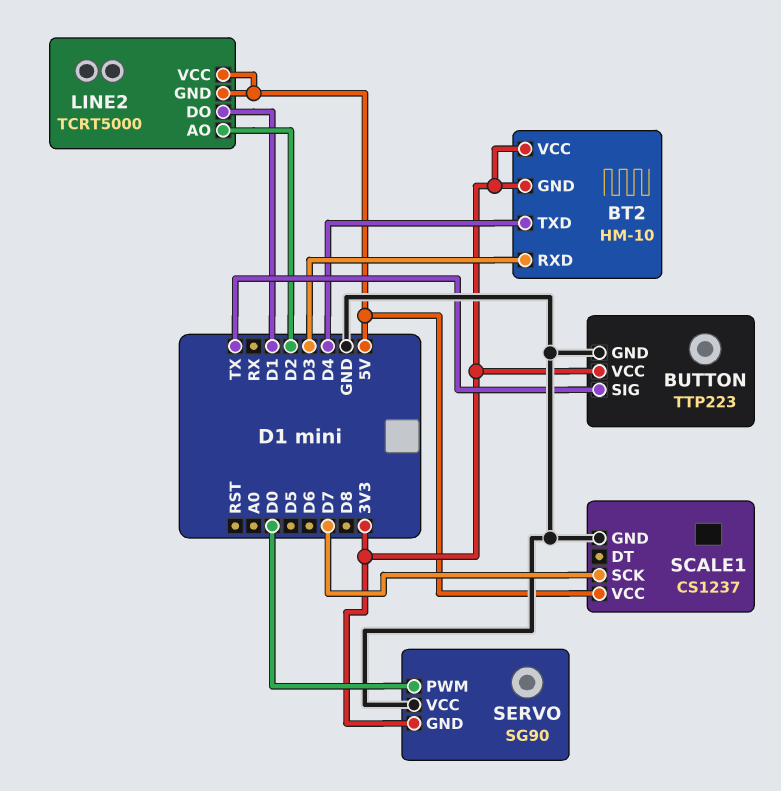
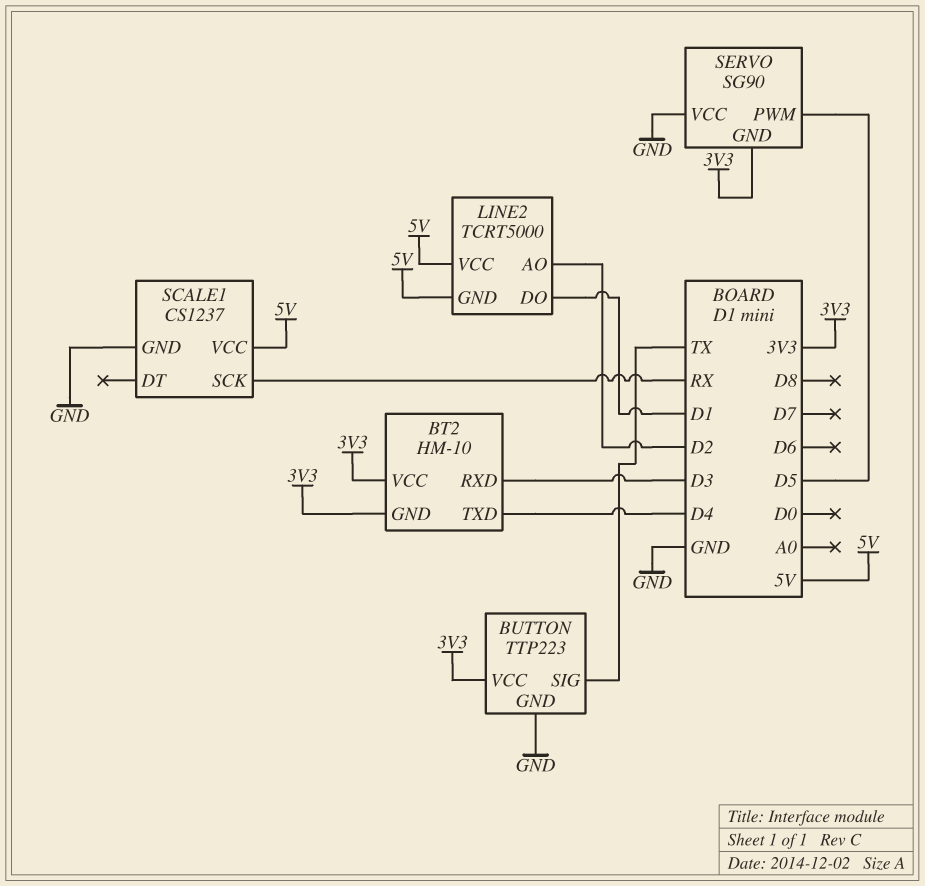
SCALE1 pin SCK: D7 -> RX
SERVO pin PWM: D0 -> D5

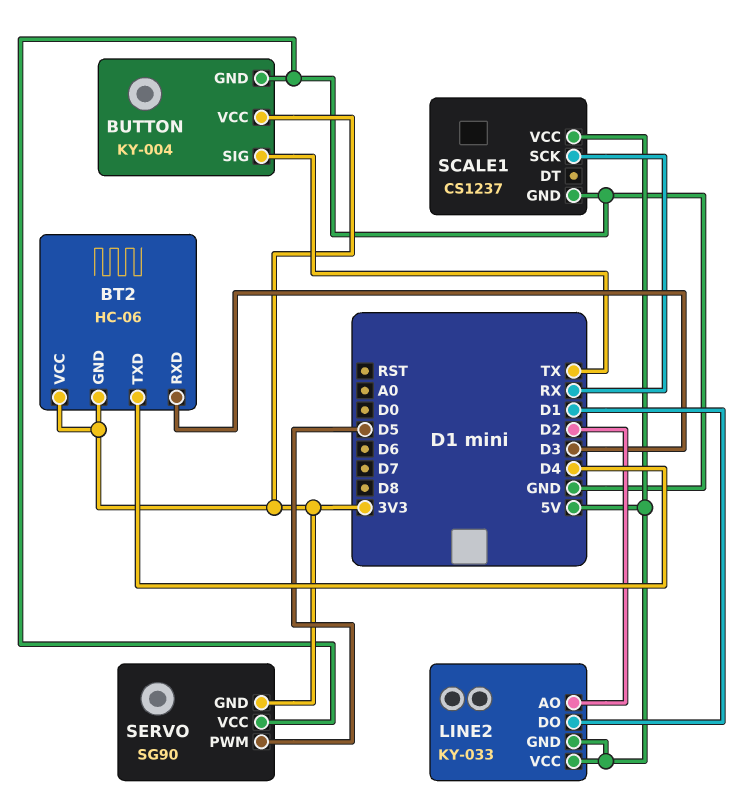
BT2: HM-10 -> HC-06
BUTTON: TTP223 -> KY-004
LINE2: TCRT5000 -> KY-033

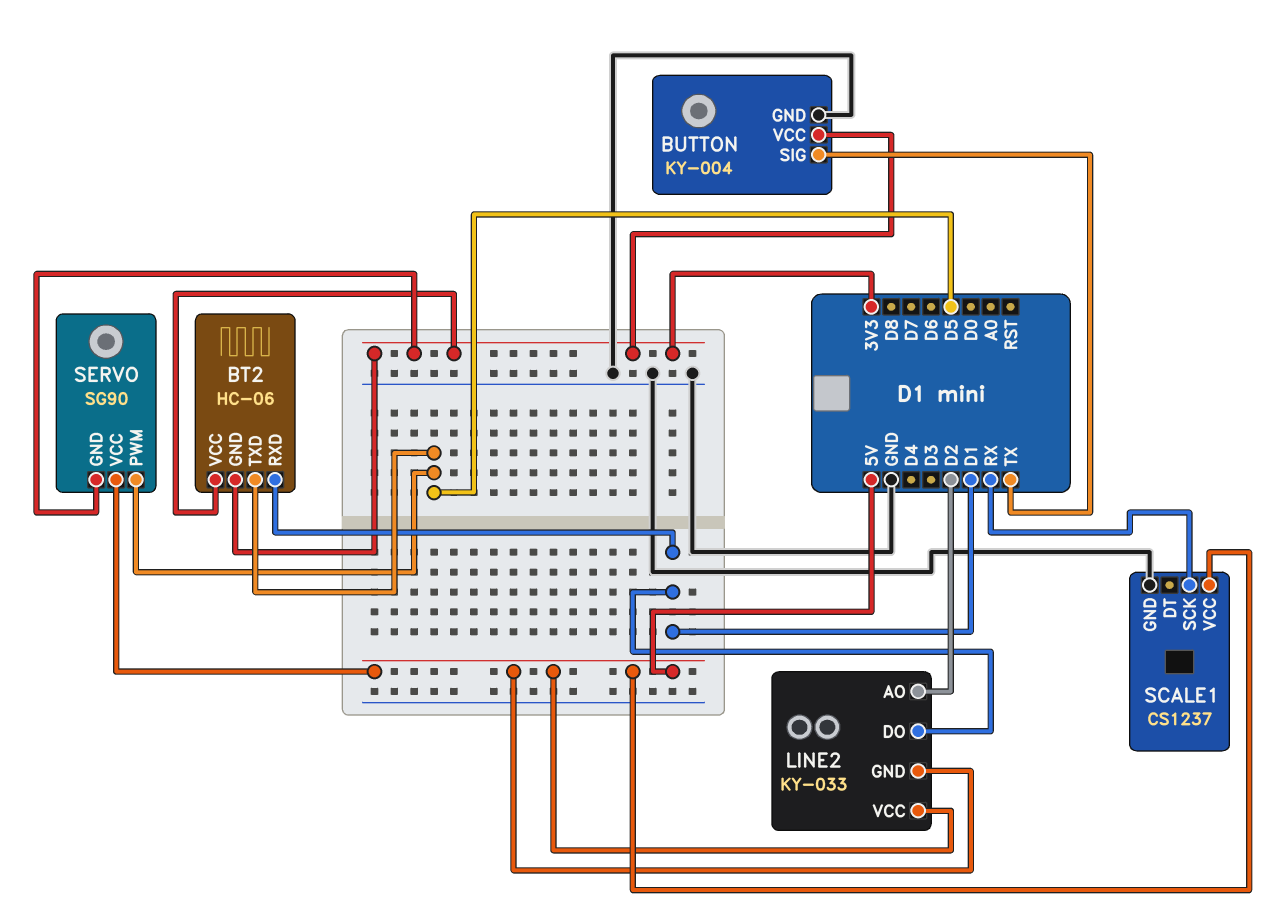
BT2 pin RXD: D3 -> D1
BT2 pin TXD: D4 -> D5
SERVO pin VCC: GND -> 5V

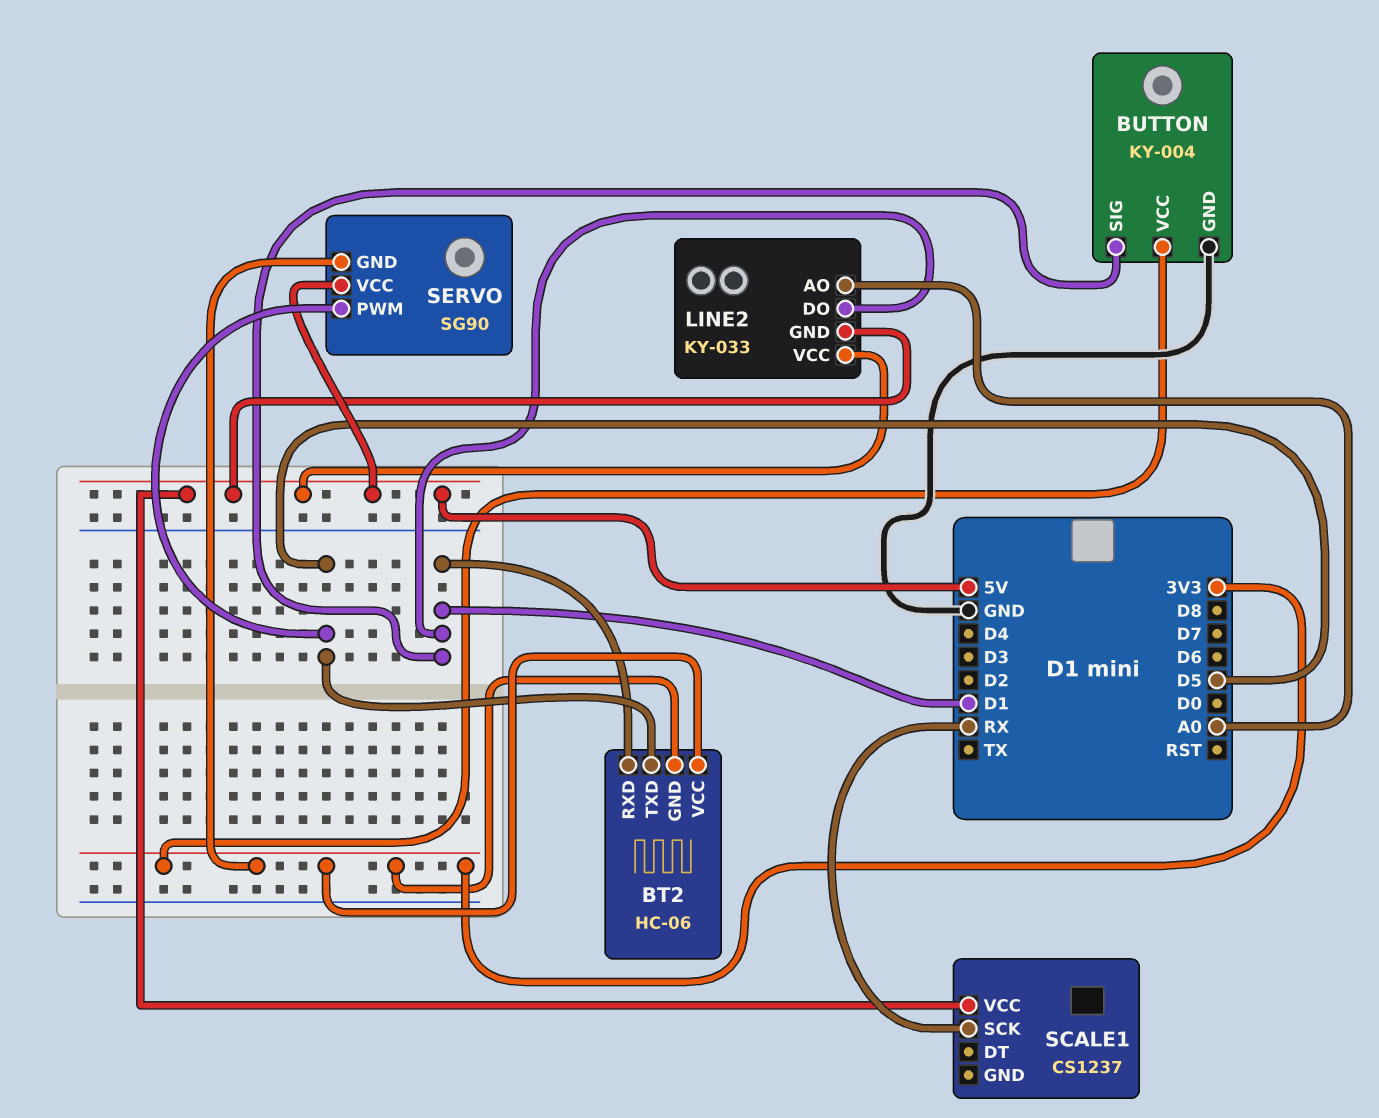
BUTTON pin SIG: TX -> D1
LINE2 pin AO: D2 -> A0
SCALE1 pin GND: GND -> none

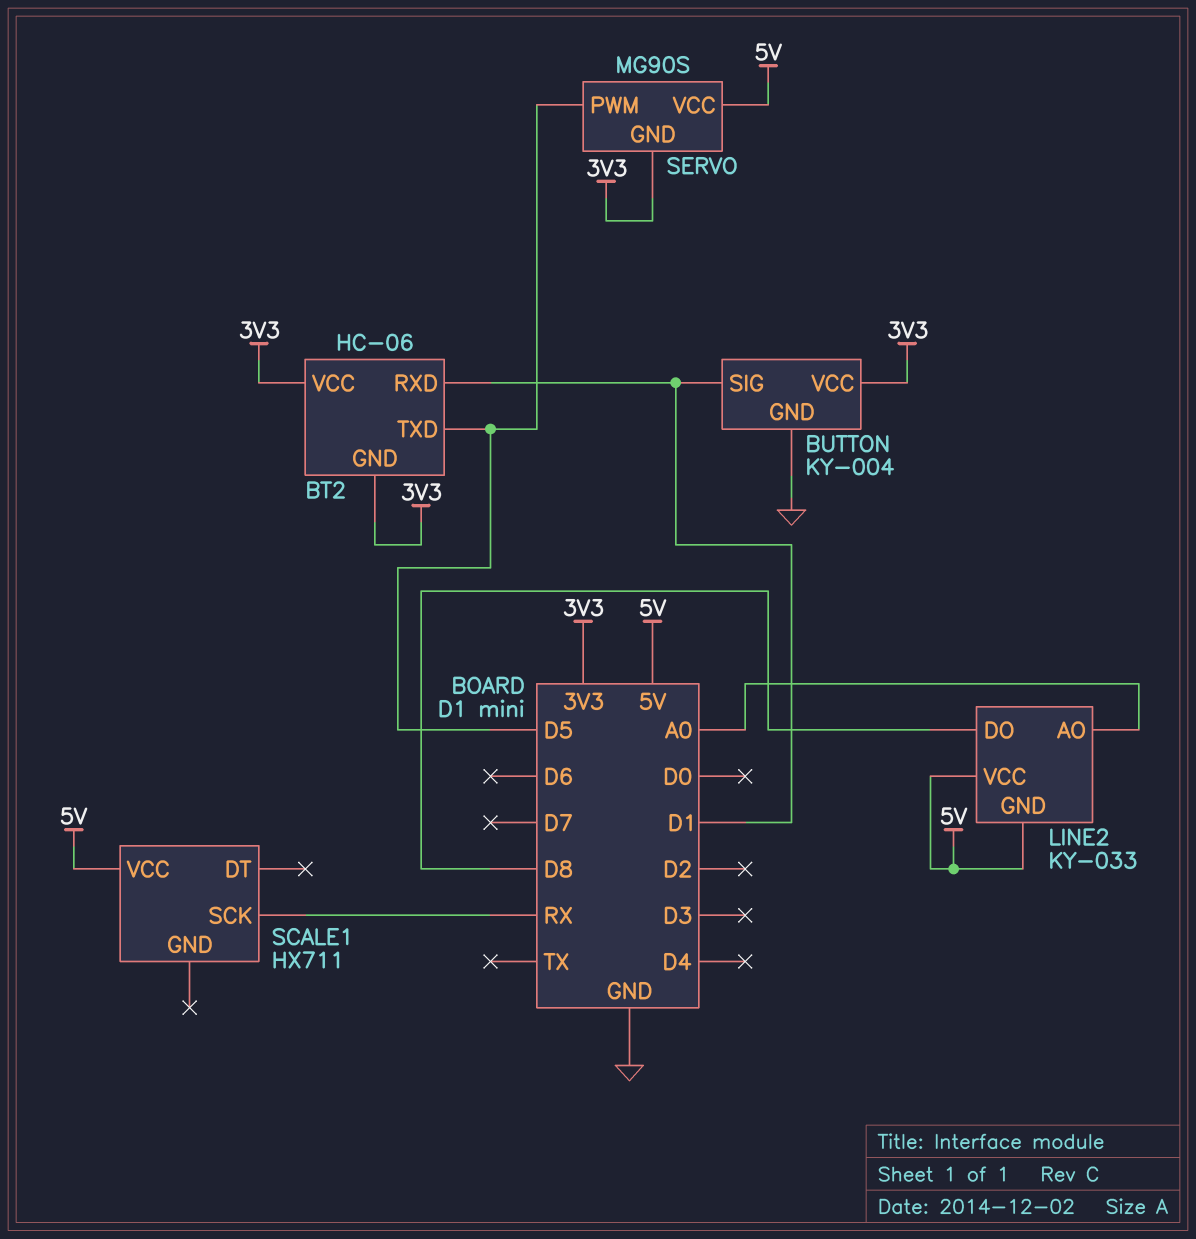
LINE2 pin DO: D1 -> D8
SCALE1: CS1237 -> HX711
SERVO: SG90 -> MG90S

